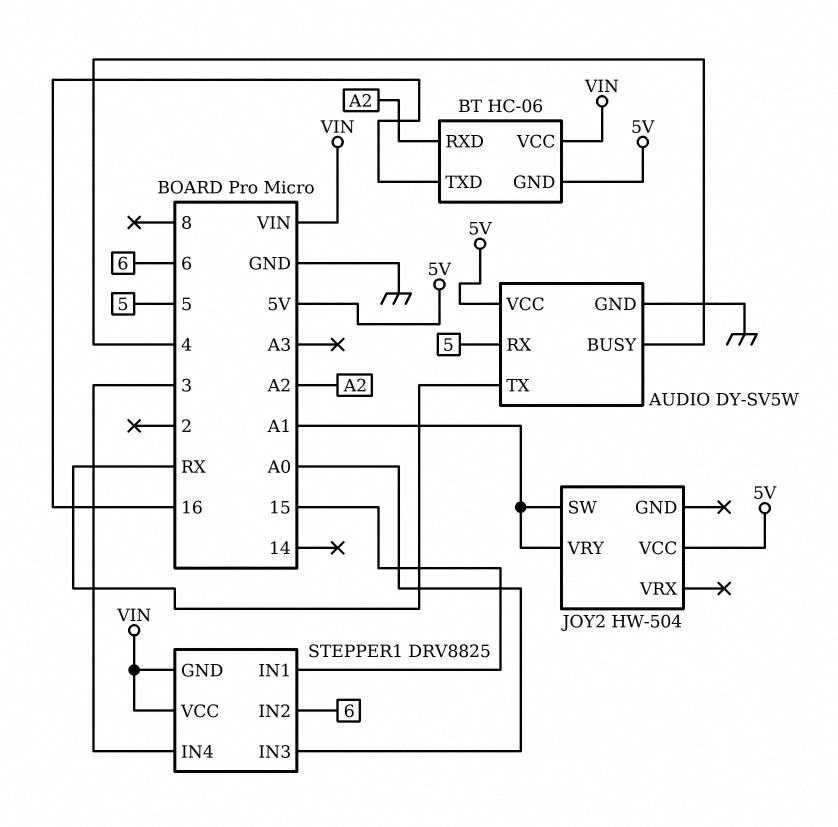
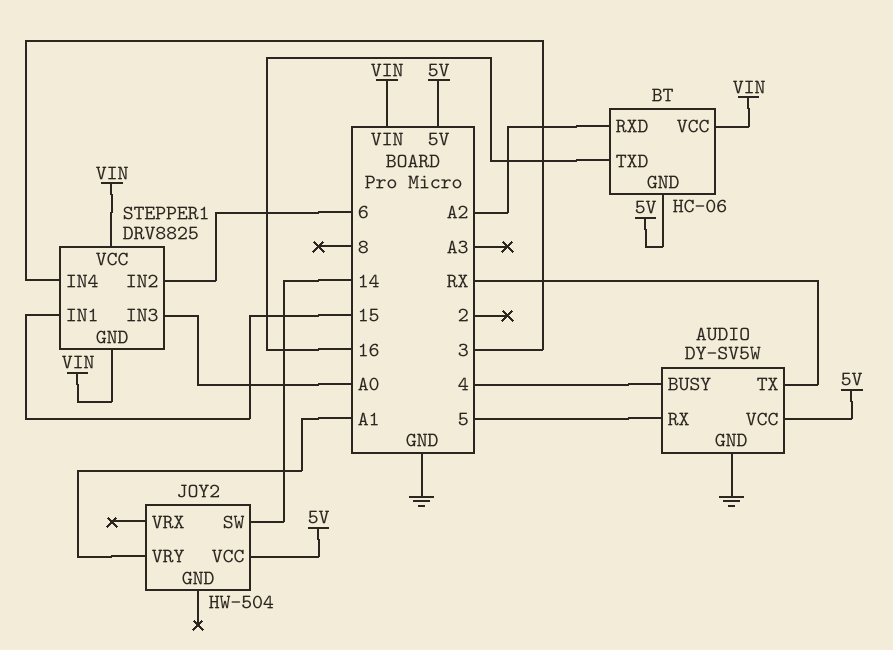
JOY2 pin SW: A1 -> 14

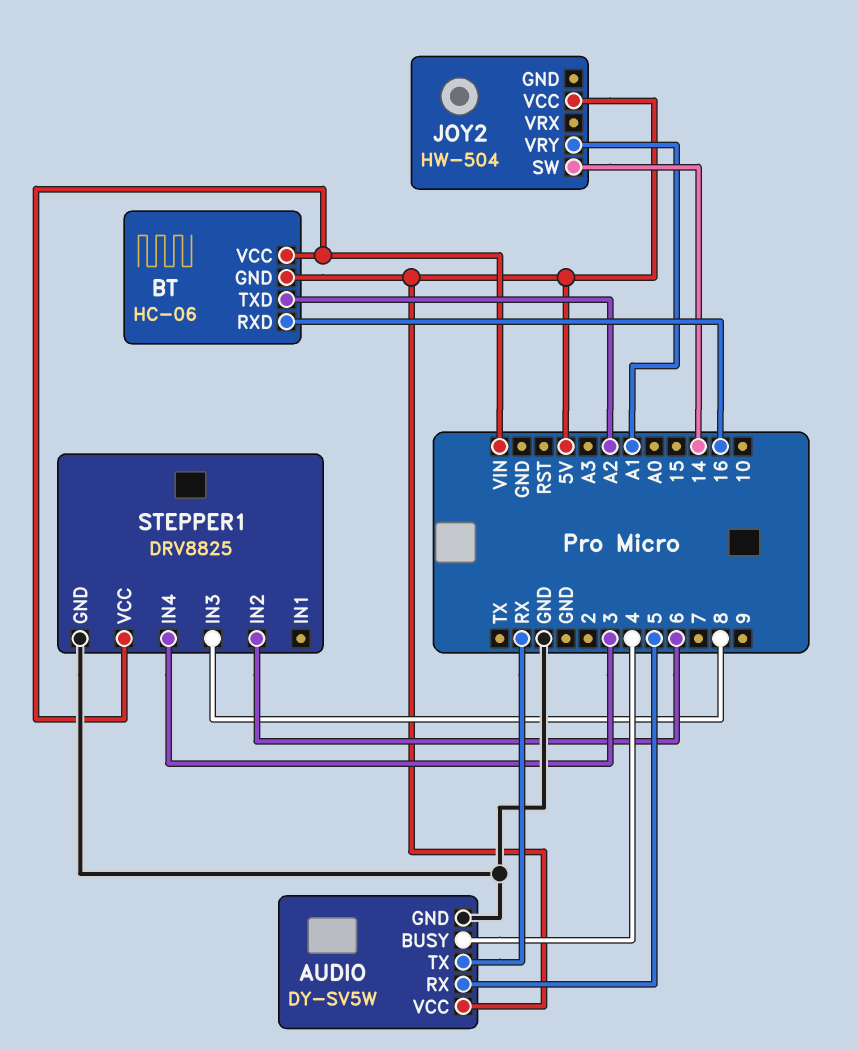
BT pin RXD: A2 -> 16
BT pin TXD: 16 -> A2
STEPPER1 pin GND: VIN -> GND
STEPPER1 pin IN1: 15 -> none
STEPPER1 pin IN3: A0 -> 8

